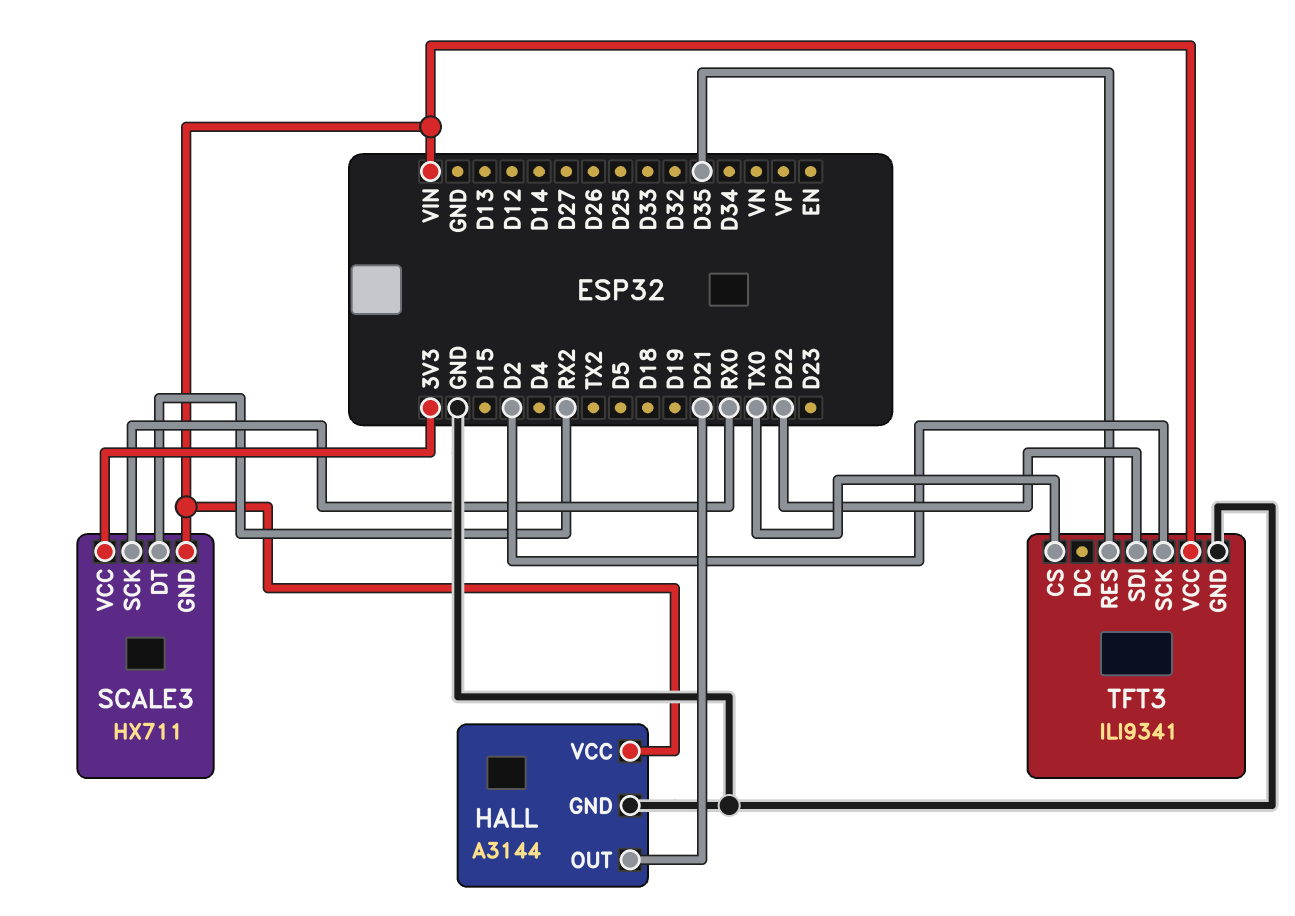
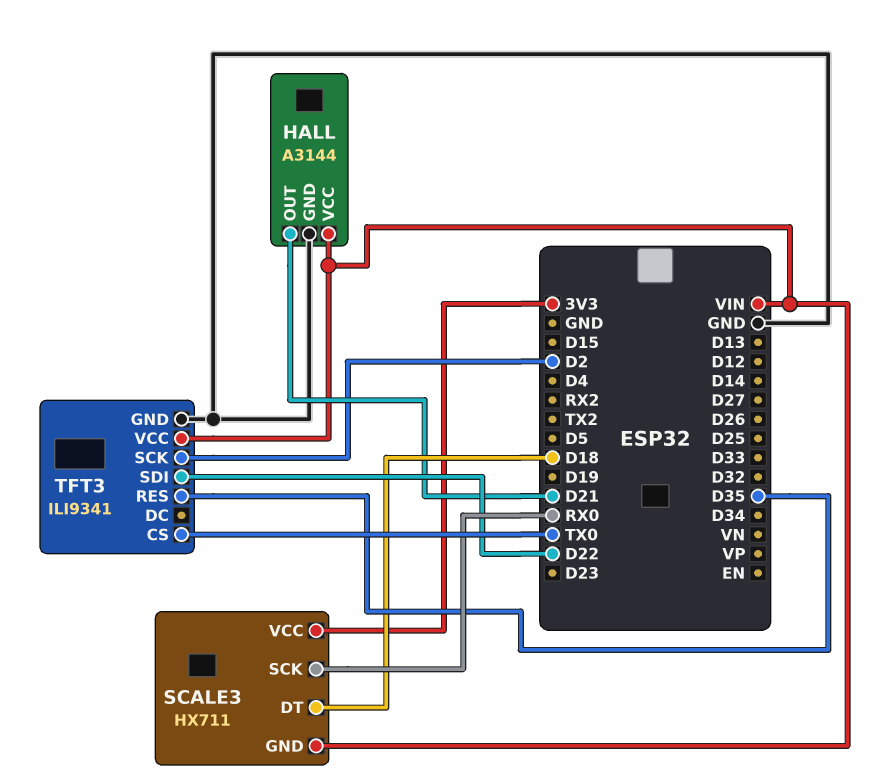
SCALE3 pin DT: RX2 -> D18

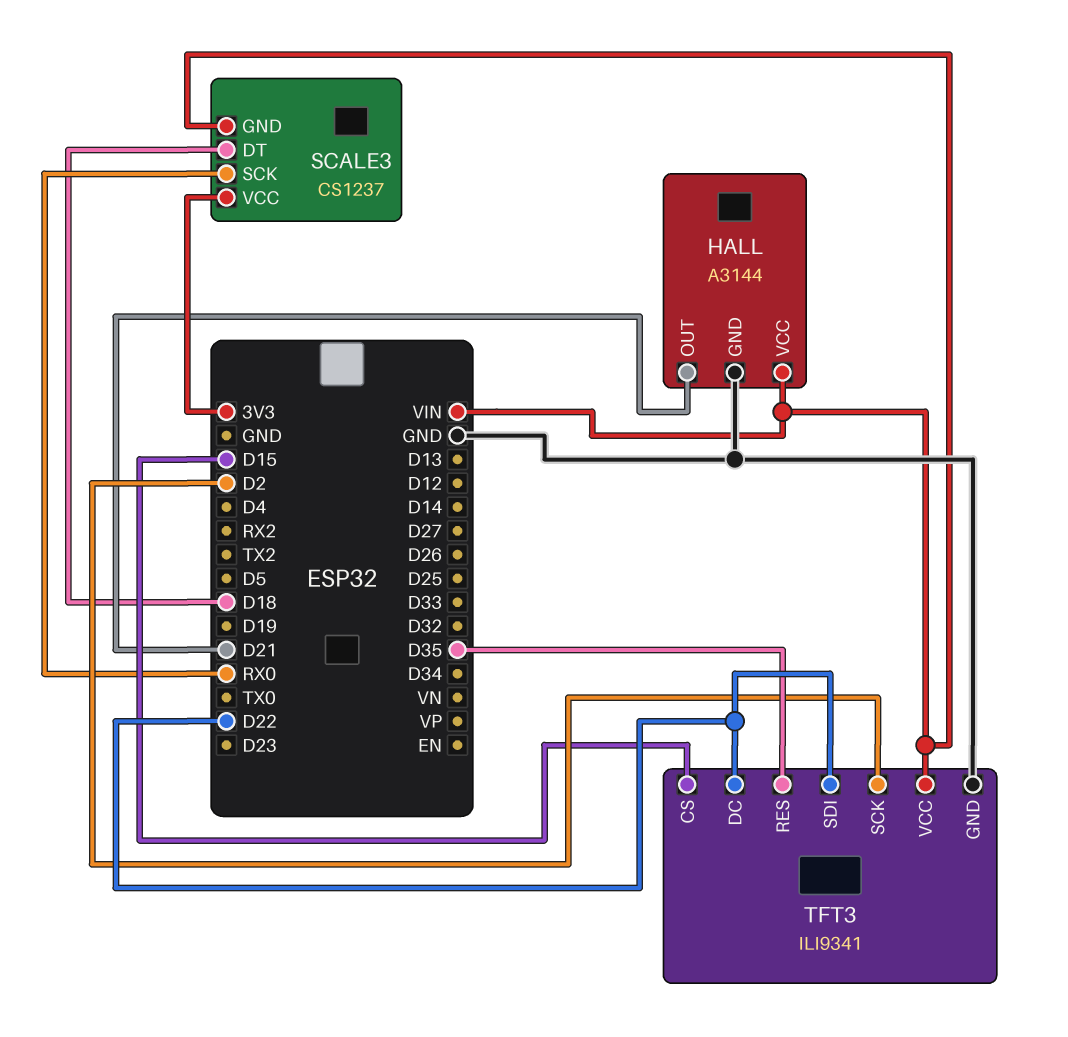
SCALE3: HX711 -> CS1237
TFT3 pin CS: TX0 -> D15
TFT3 pin DC: none -> D22

